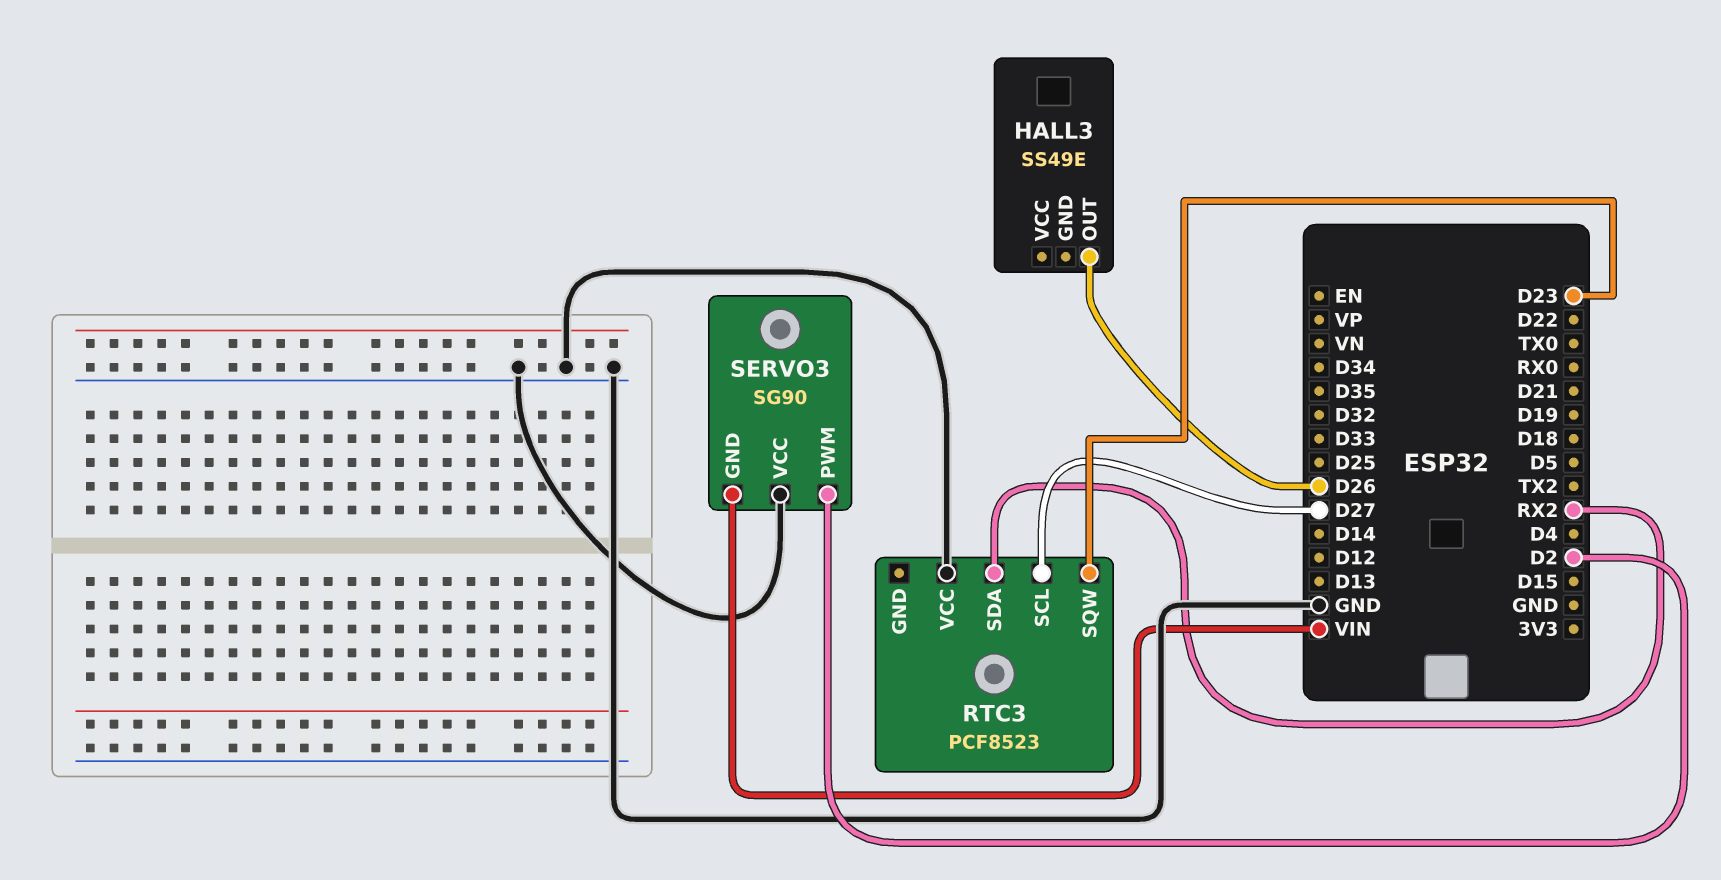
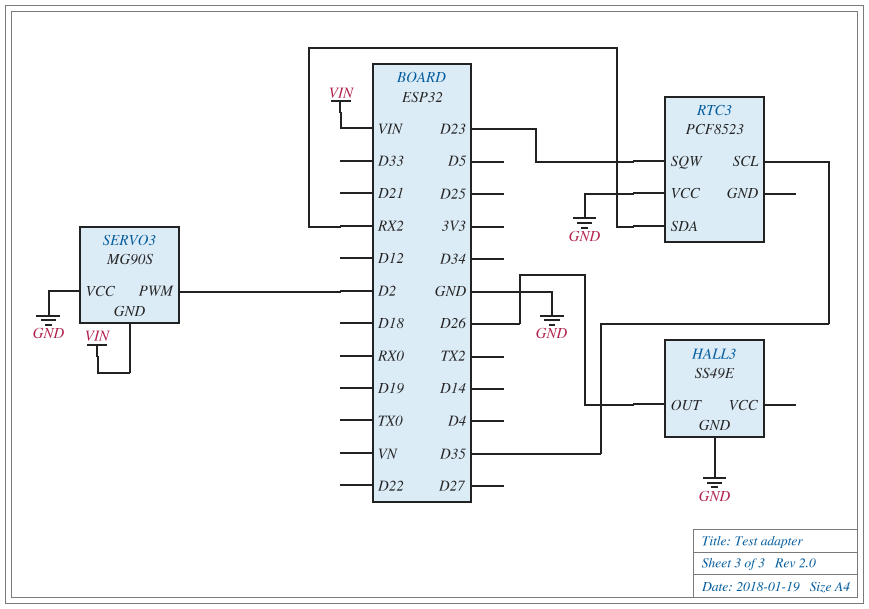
HALL3 pin GND: none -> GND
RTC3 pin SCL: D27 -> D35
SERVO3: SG90 -> MG90S

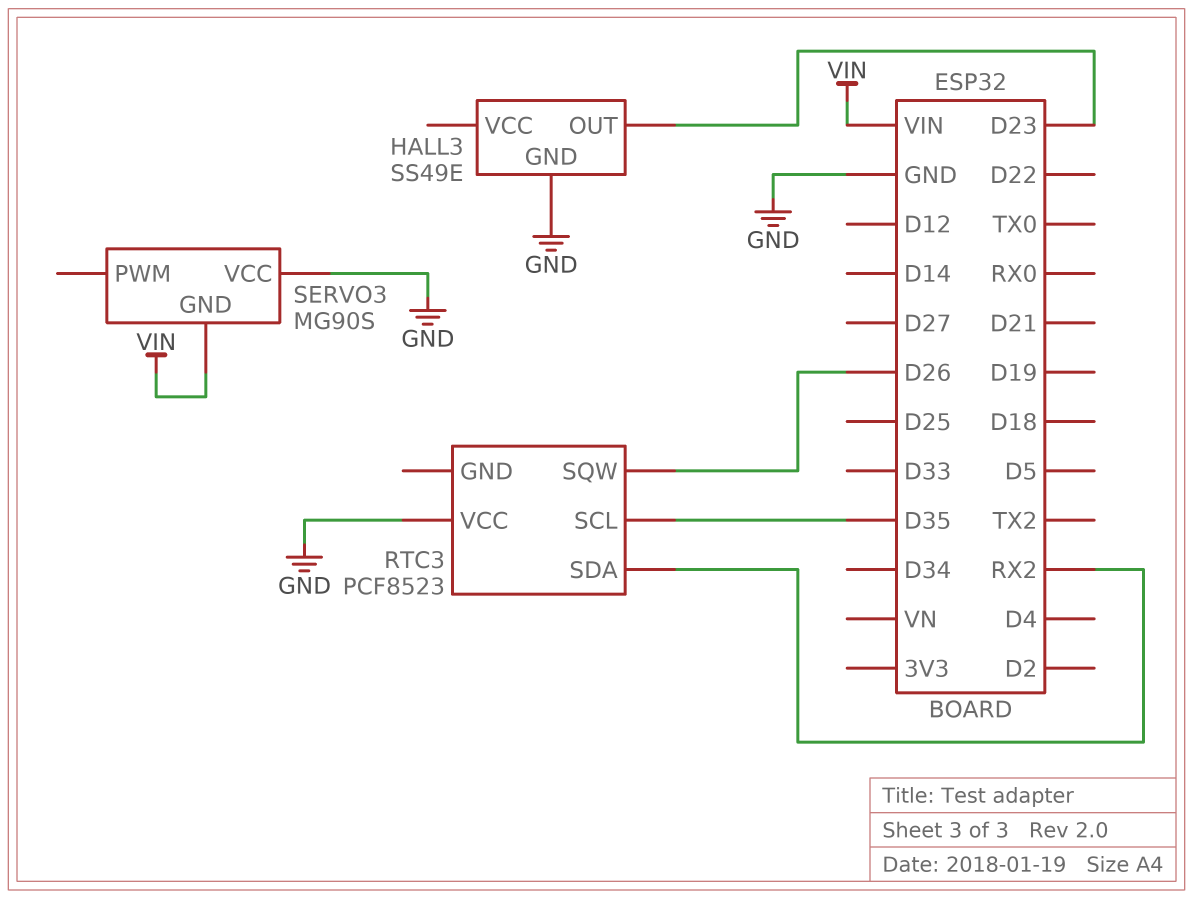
HALL3 pin OUT: D26 -> D23
RTC3 pin SQW: D23 -> D26
SERVO3 pin PWM: D2 -> none

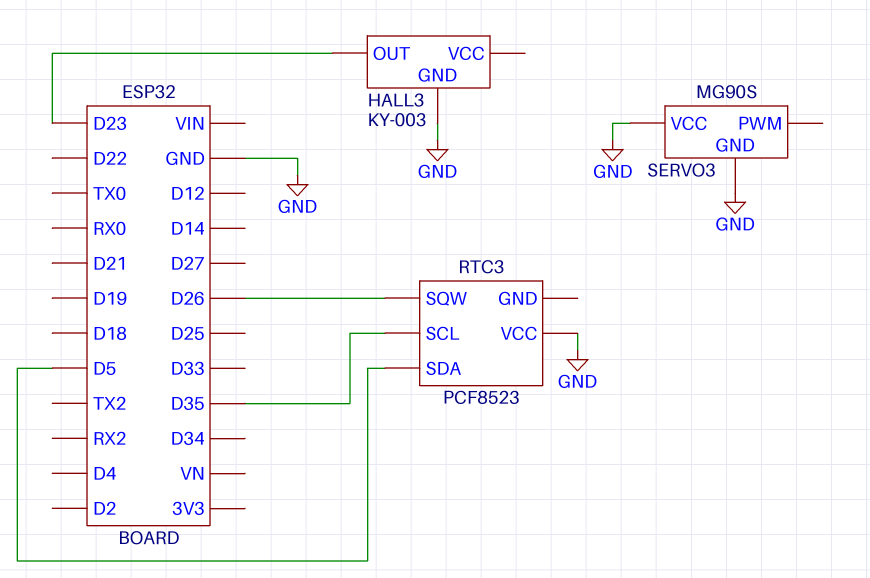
HALL3: SS49E -> KY-003
RTC3 pin SDA: RX2 -> D5
SERVO3 pin GND: VIN -> GND

